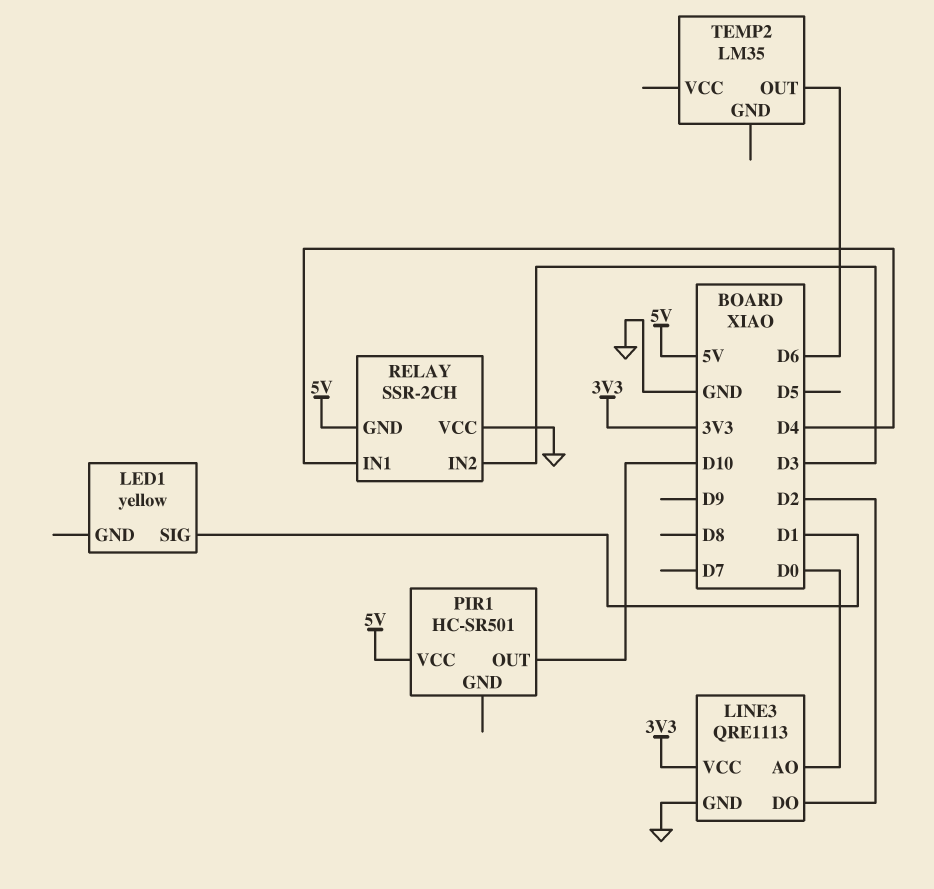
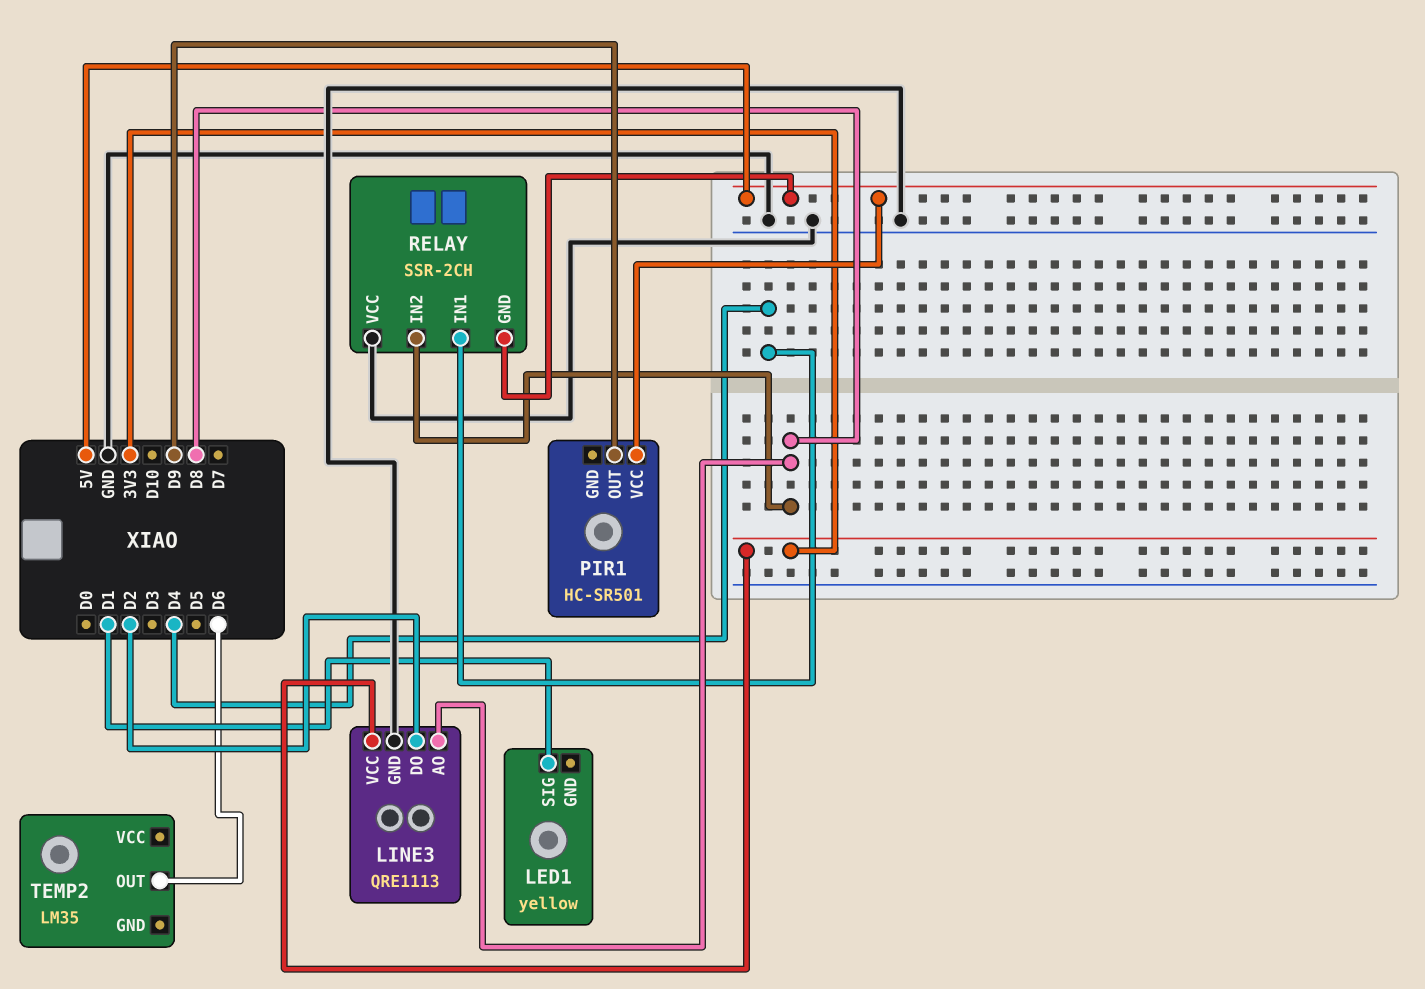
LINE3 pin AO: D0 -> D8
PIR1 pin OUT: D10 -> D9
RELAY pin IN2: D3 -> D8

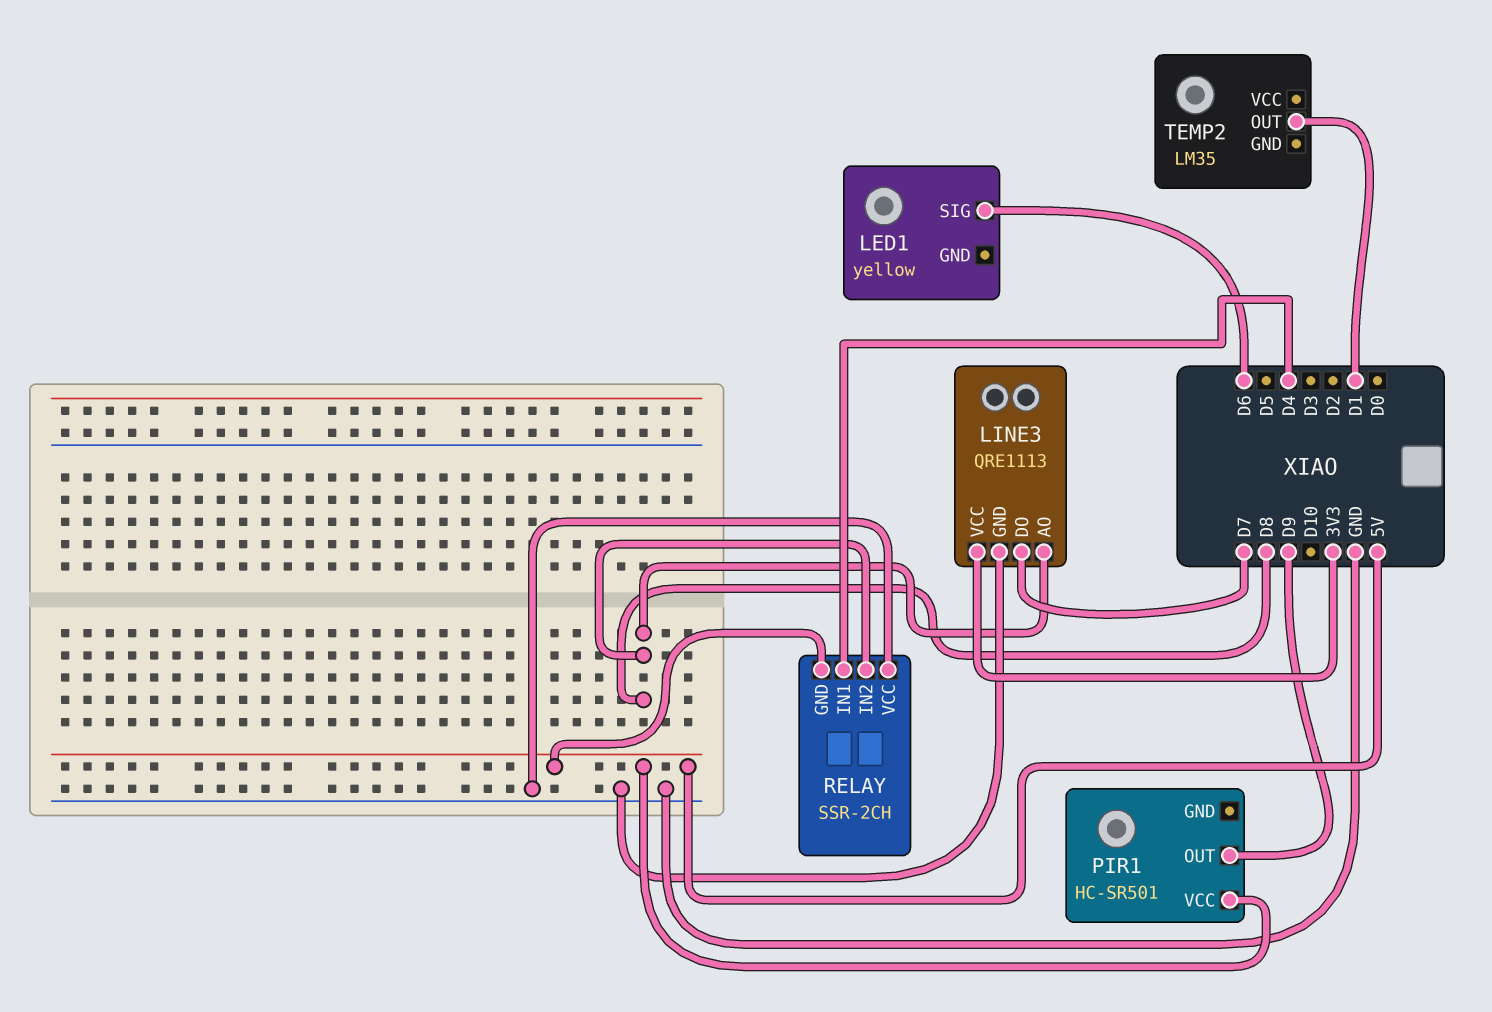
LED1 pin SIG: D1 -> D6
LINE3 pin DO: D2 -> D7
TEMP2 pin OUT: D6 -> D1

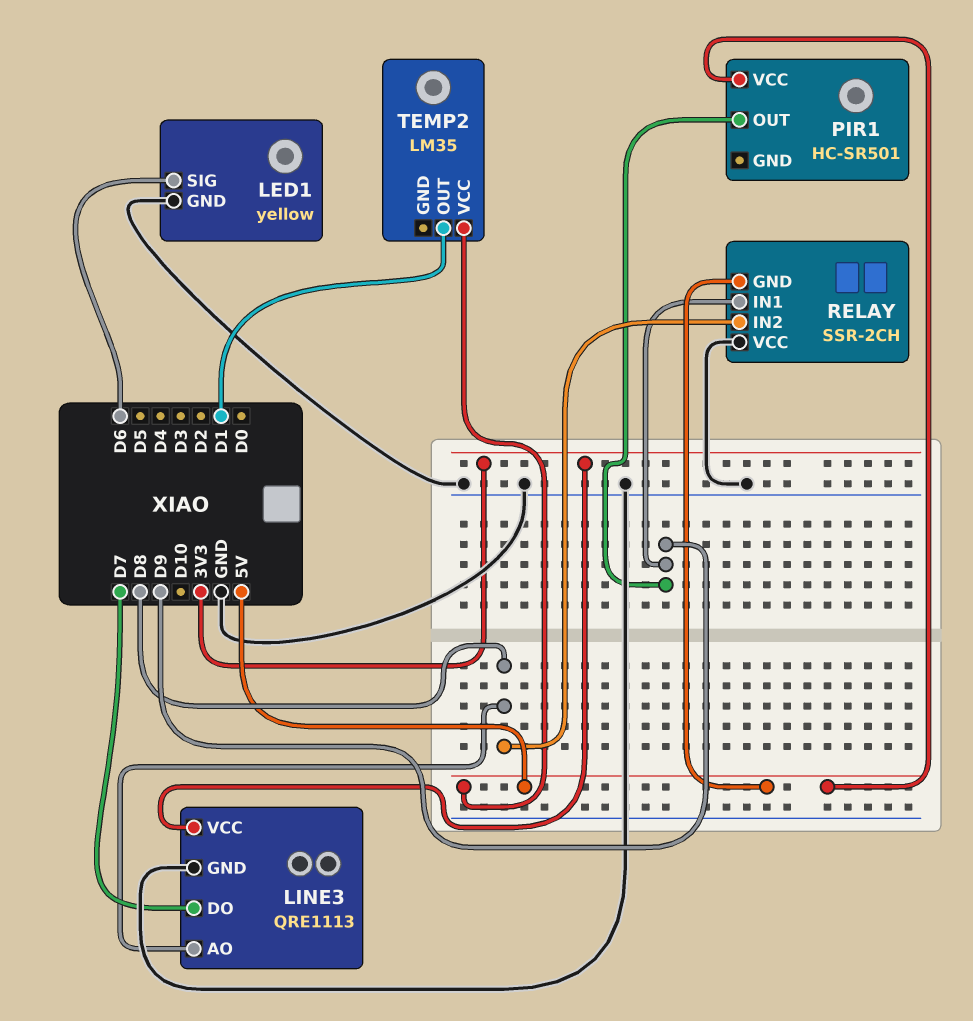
LED1 pin GND: none -> GND
RELAY pin IN1: D4 -> D9
TEMP2 pin VCC: none -> 5V

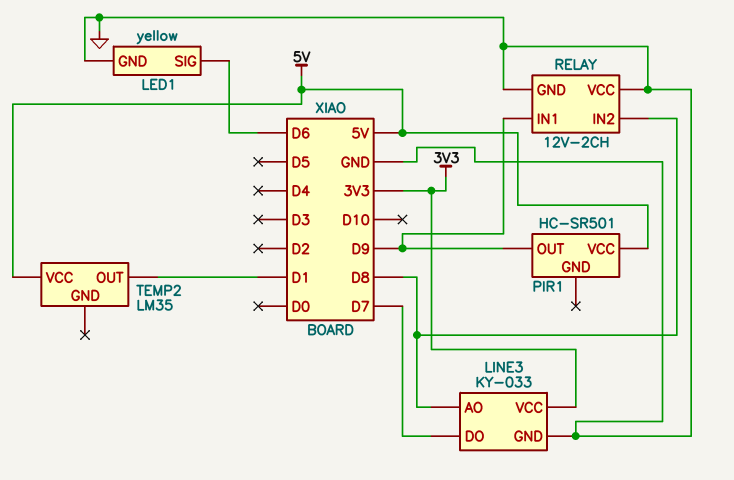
LINE3: QRE1113 -> KY-033
RELAY: SSR-2CH -> 12V-2CH
RELAY pin GND: 5V -> GND

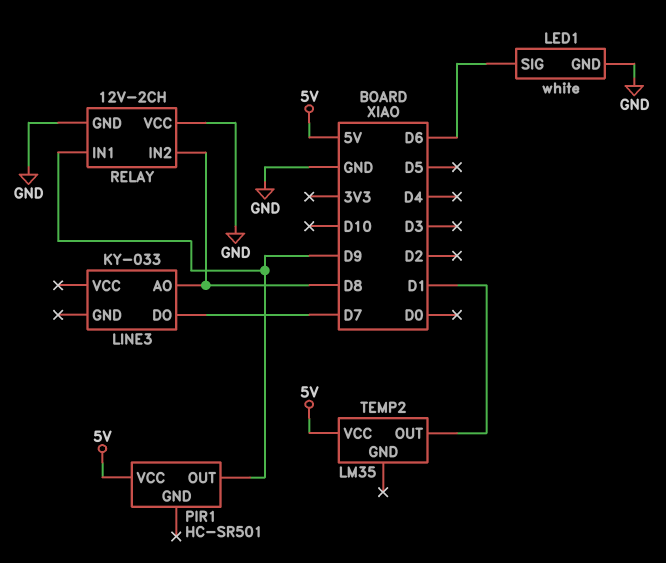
LED1: yellow -> white
LINE3 pin GND: GND -> none
LINE3 pin VCC: 3V3 -> none

